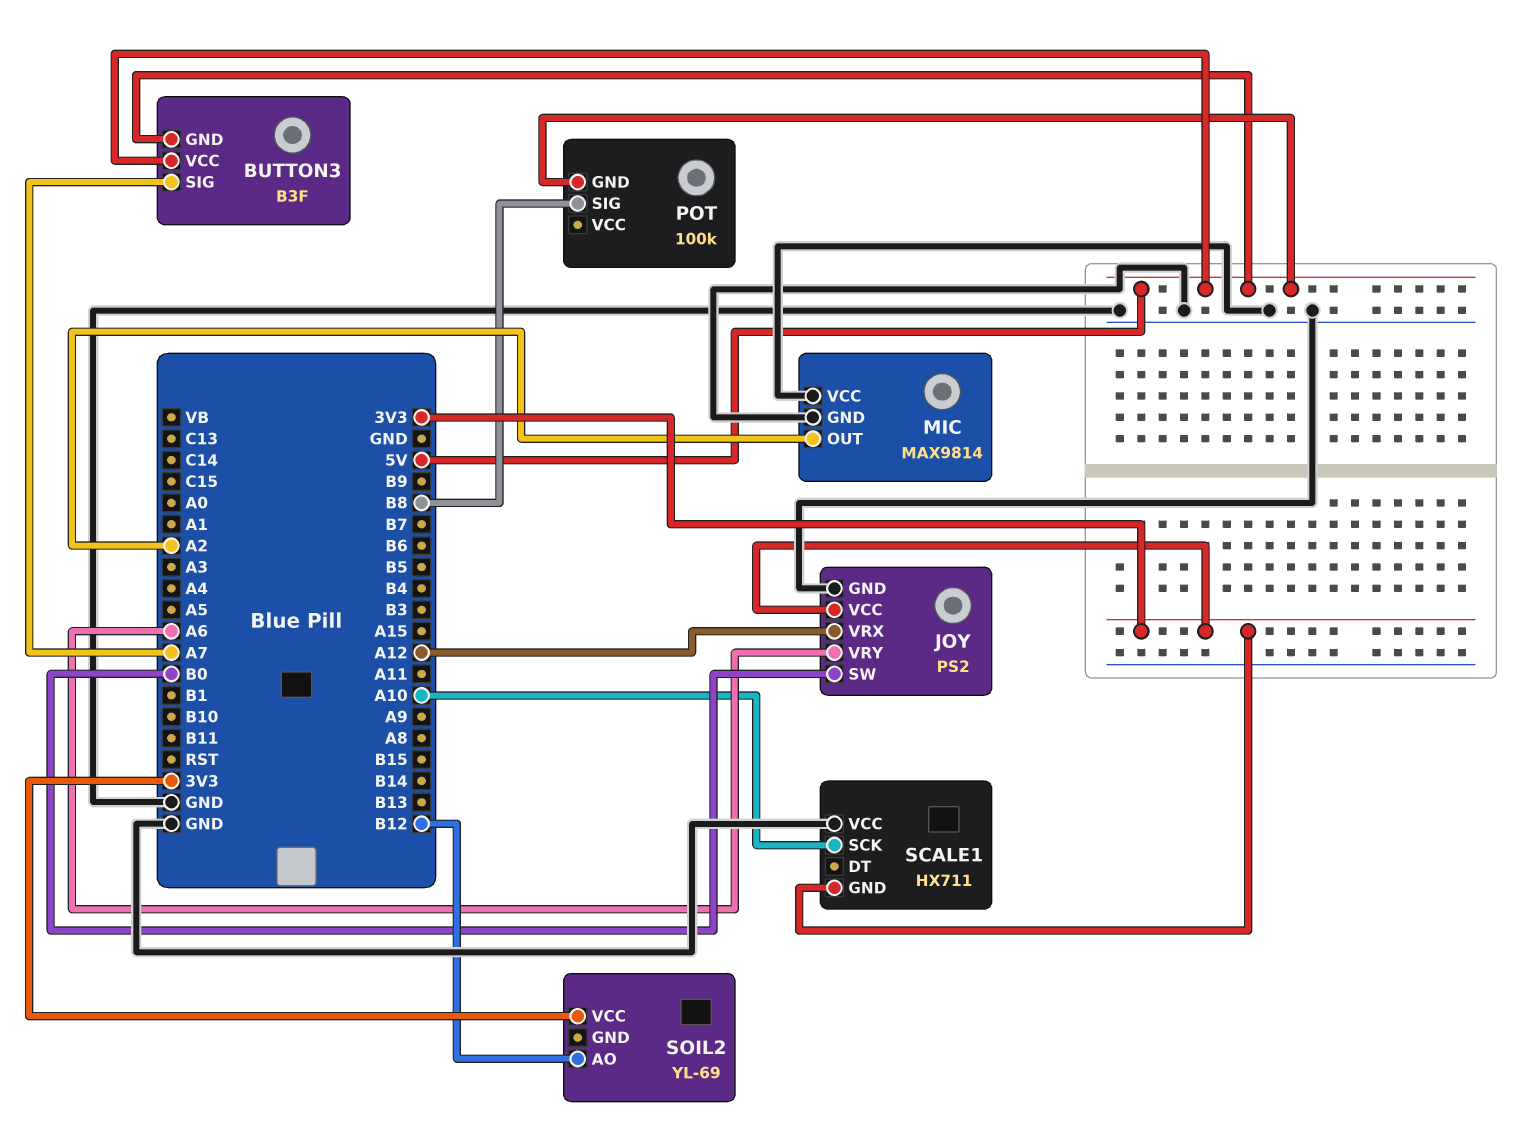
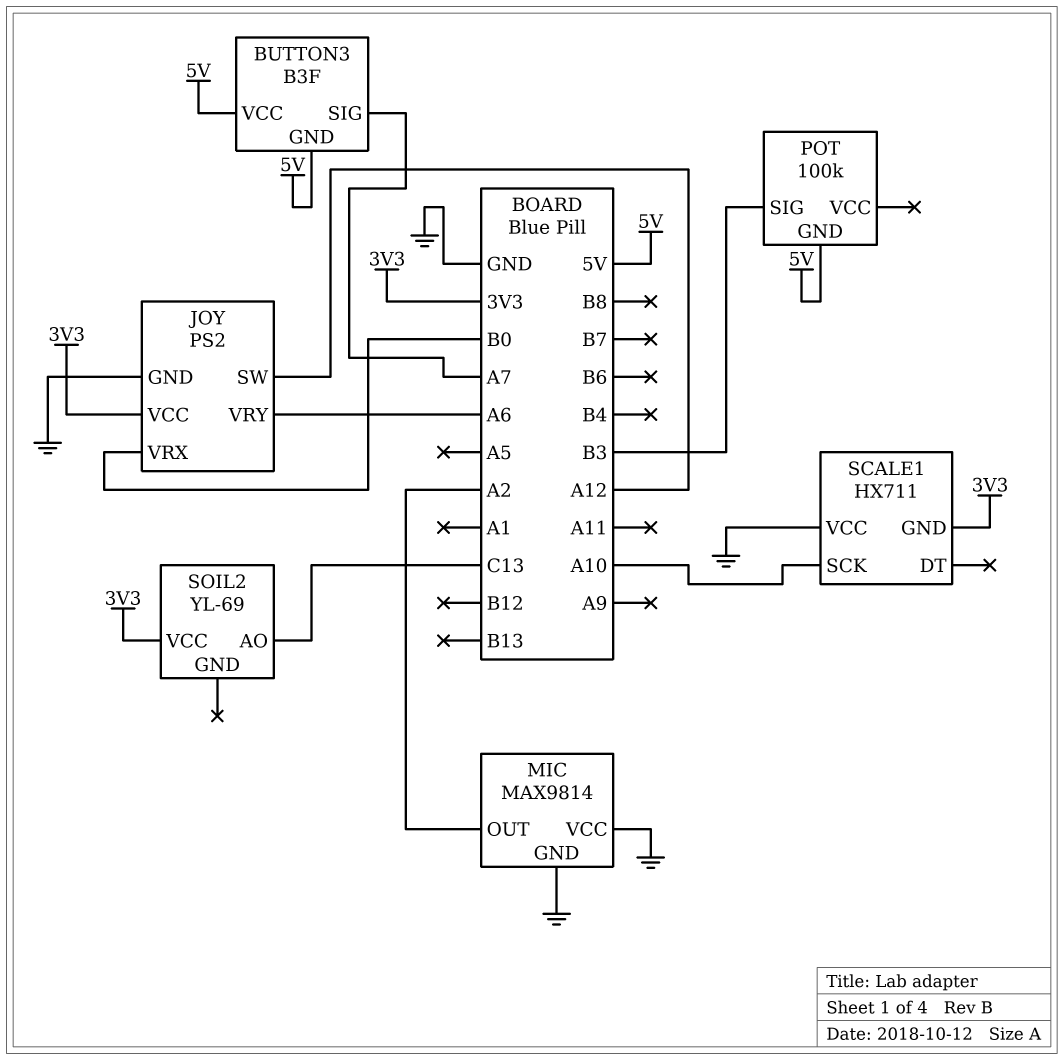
JOY pin SW: B0 -> A12
JOY pin VRX: A12 -> B0
POT pin SIG: B8 -> B3
SOIL2 pin AO: B12 -> C13

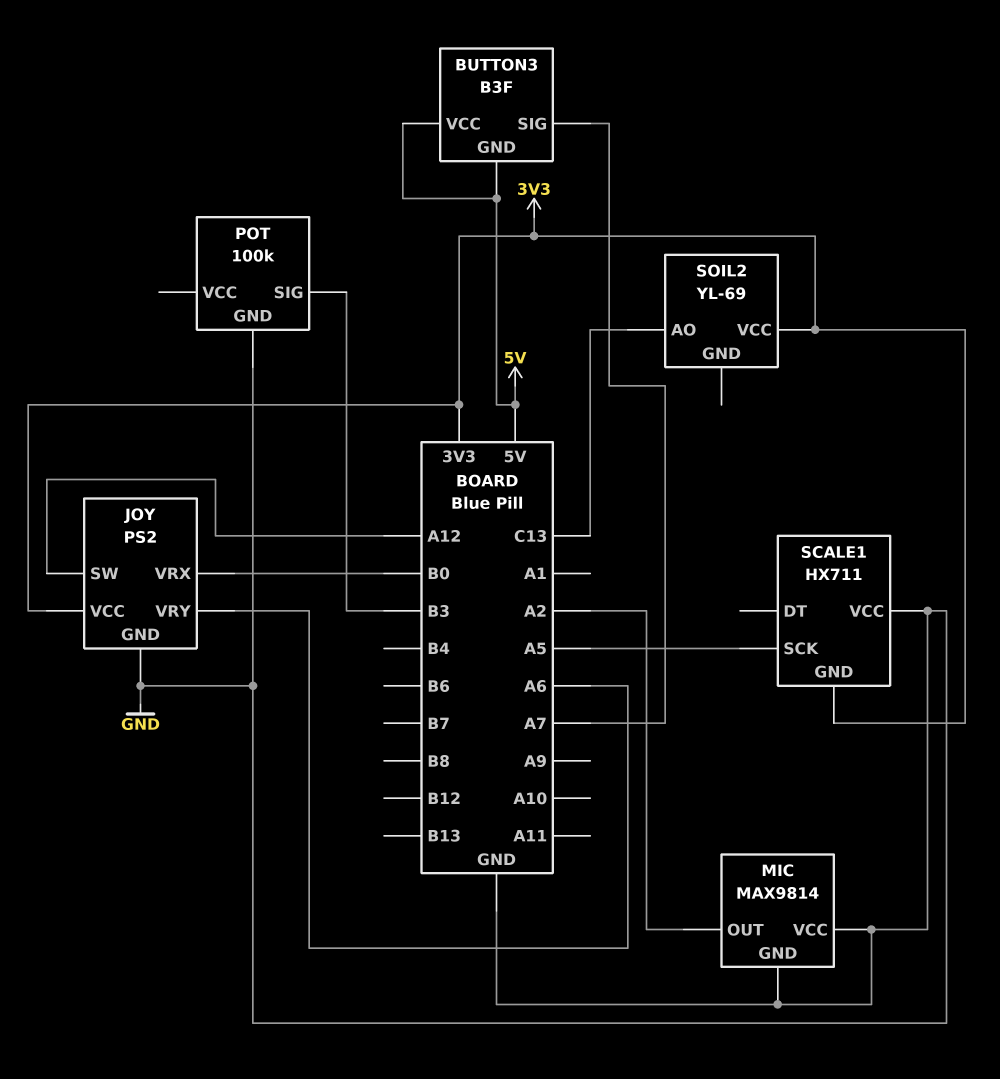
POT pin GND: 5V -> GND
SCALE1 pin SCK: A10 -> A5

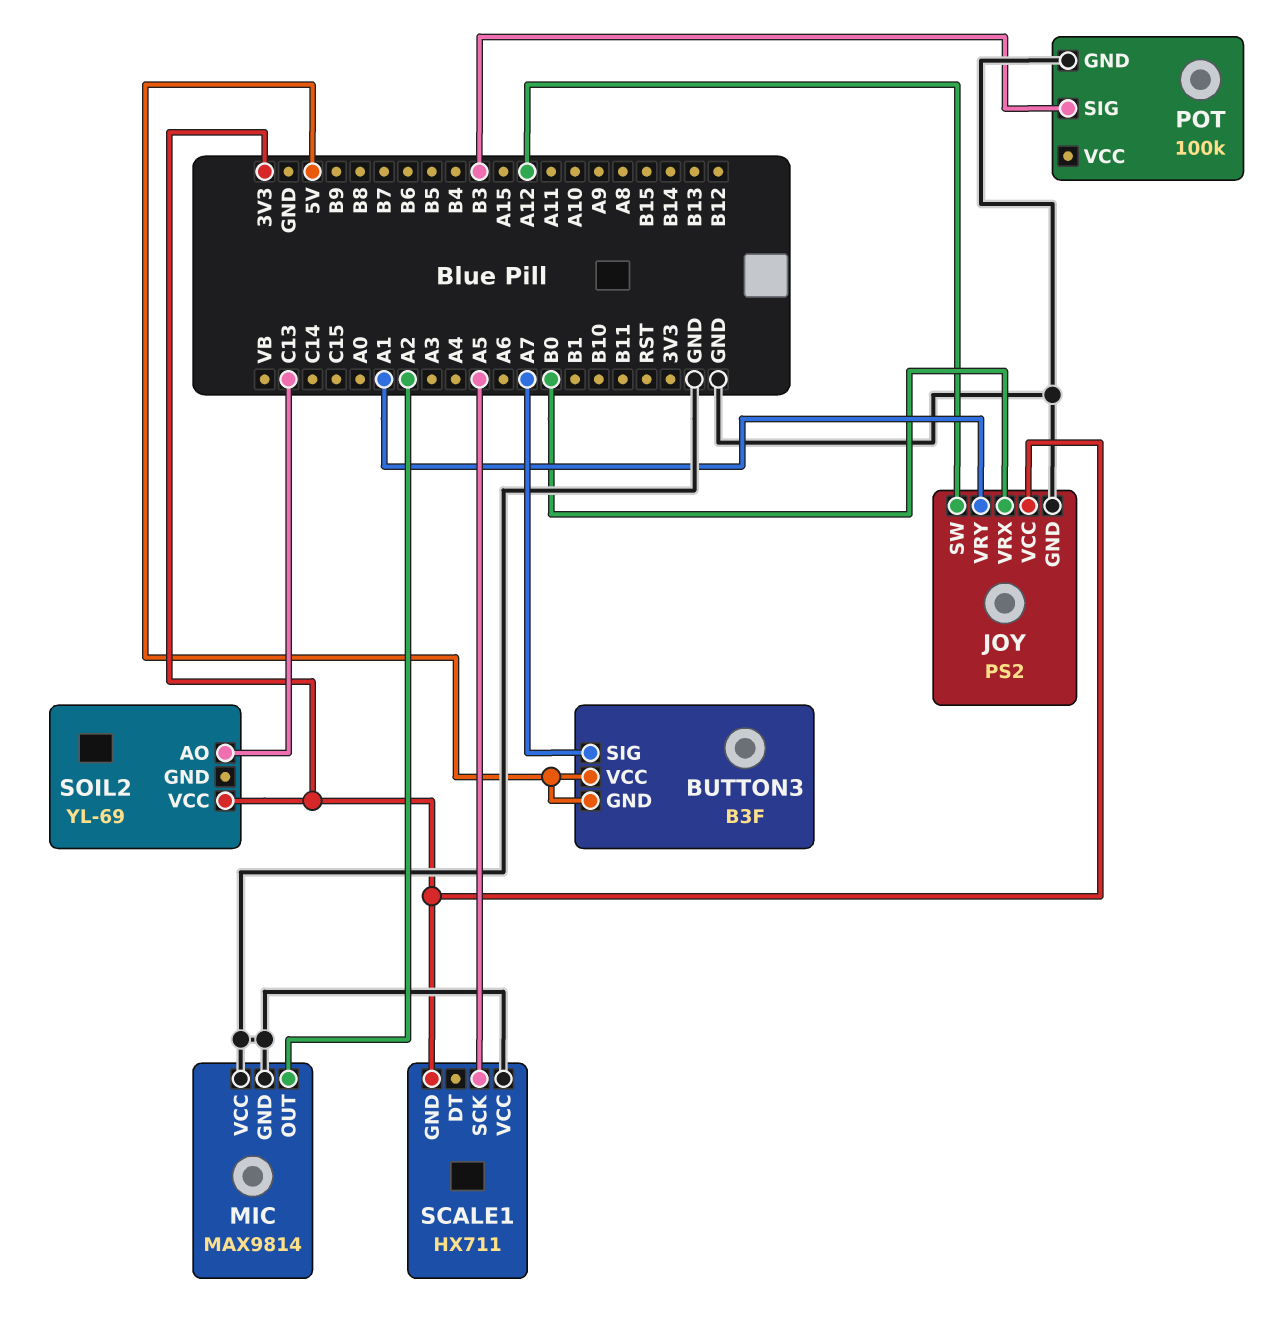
JOY pin VRY: A6 -> A1

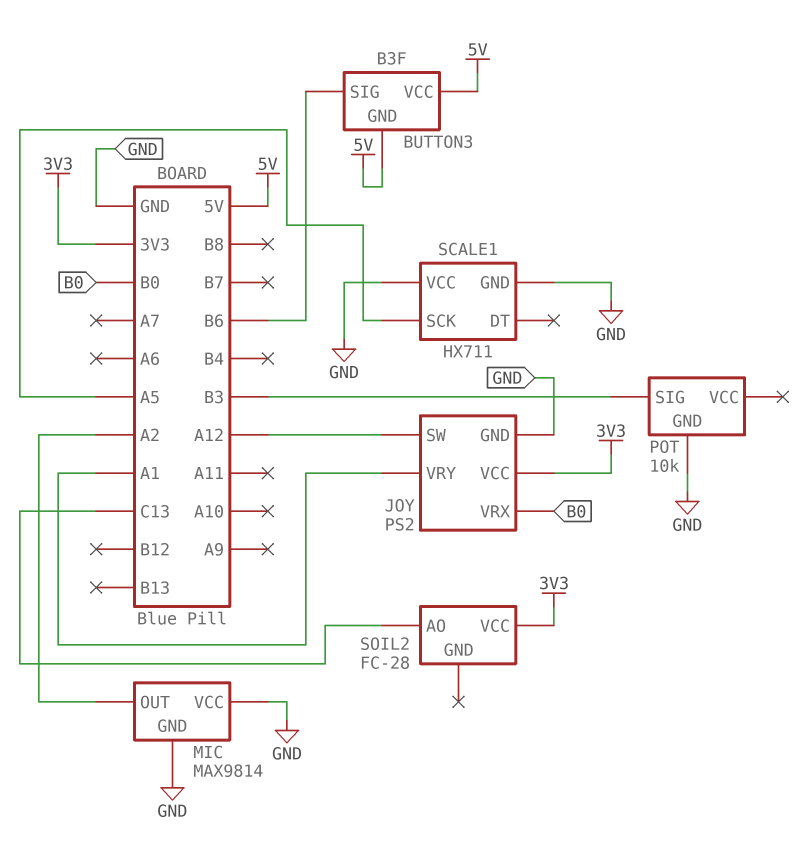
BUTTON3 pin SIG: A7 -> B6
POT: 100k -> 10k
SCALE1 pin GND: 3V3 -> GND
SOIL2: YL-69 -> FC-28

